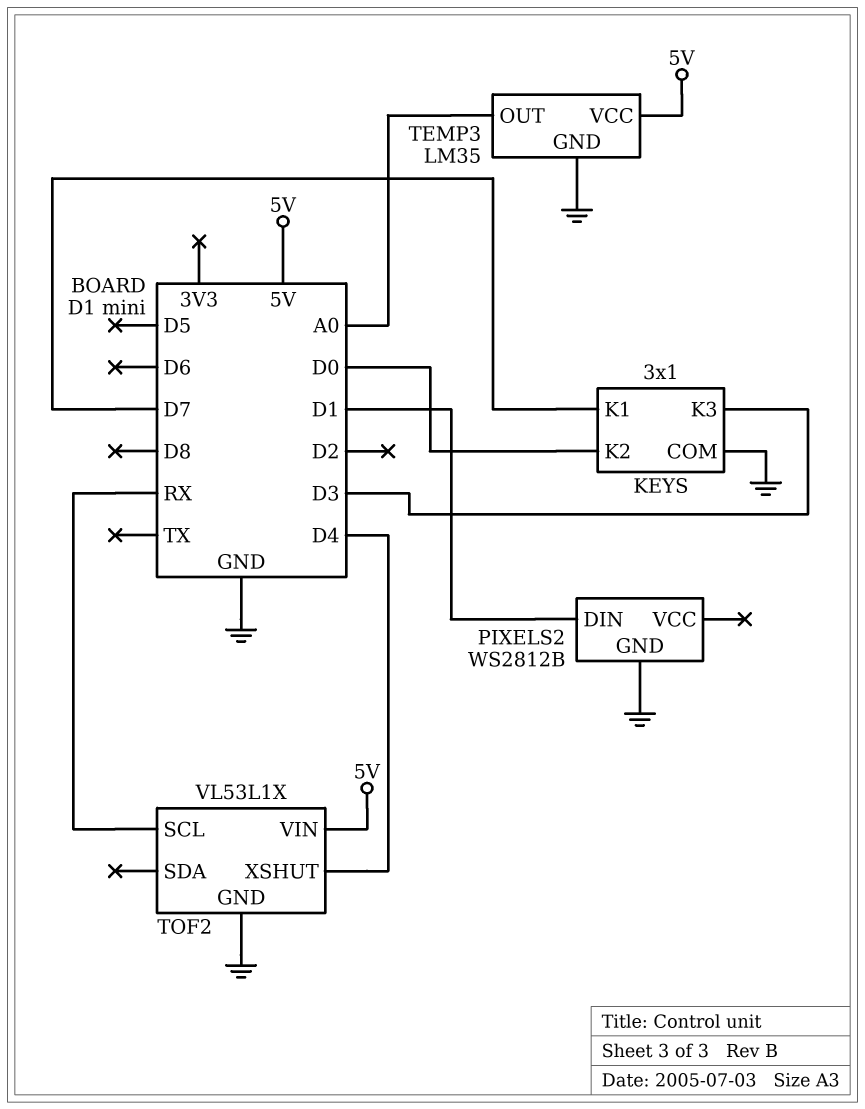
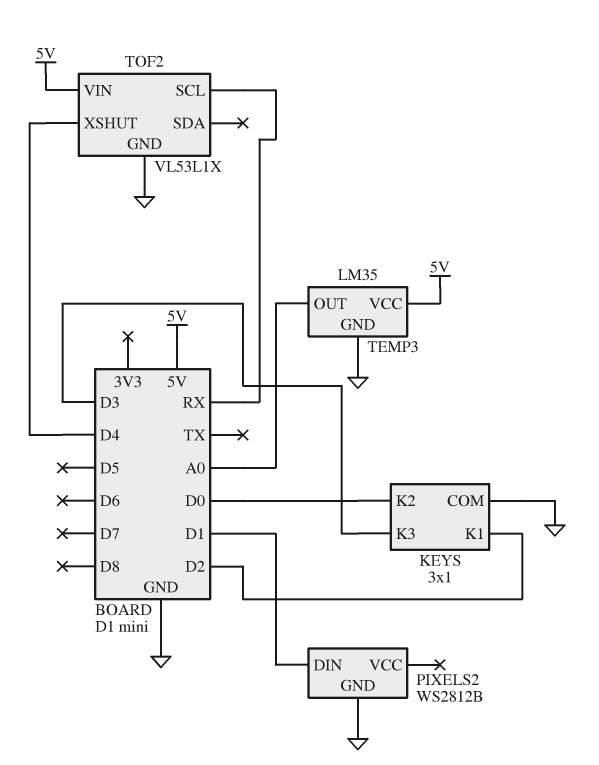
KEYS pin K1: D7 -> D2

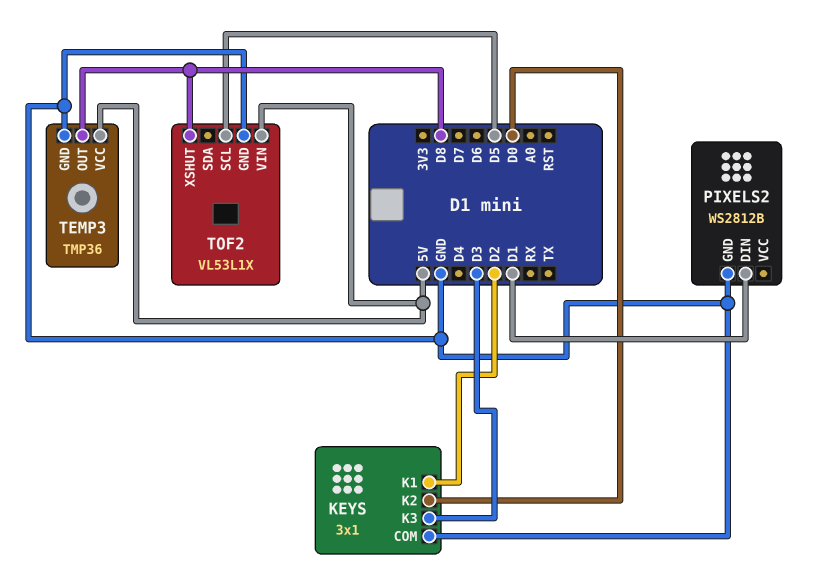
TEMP3: LM35 -> TMP36
TEMP3 pin OUT: A0 -> D8
TOF2 pin SCL: RX -> D5
TOF2 pin XSHUT: D4 -> D8

